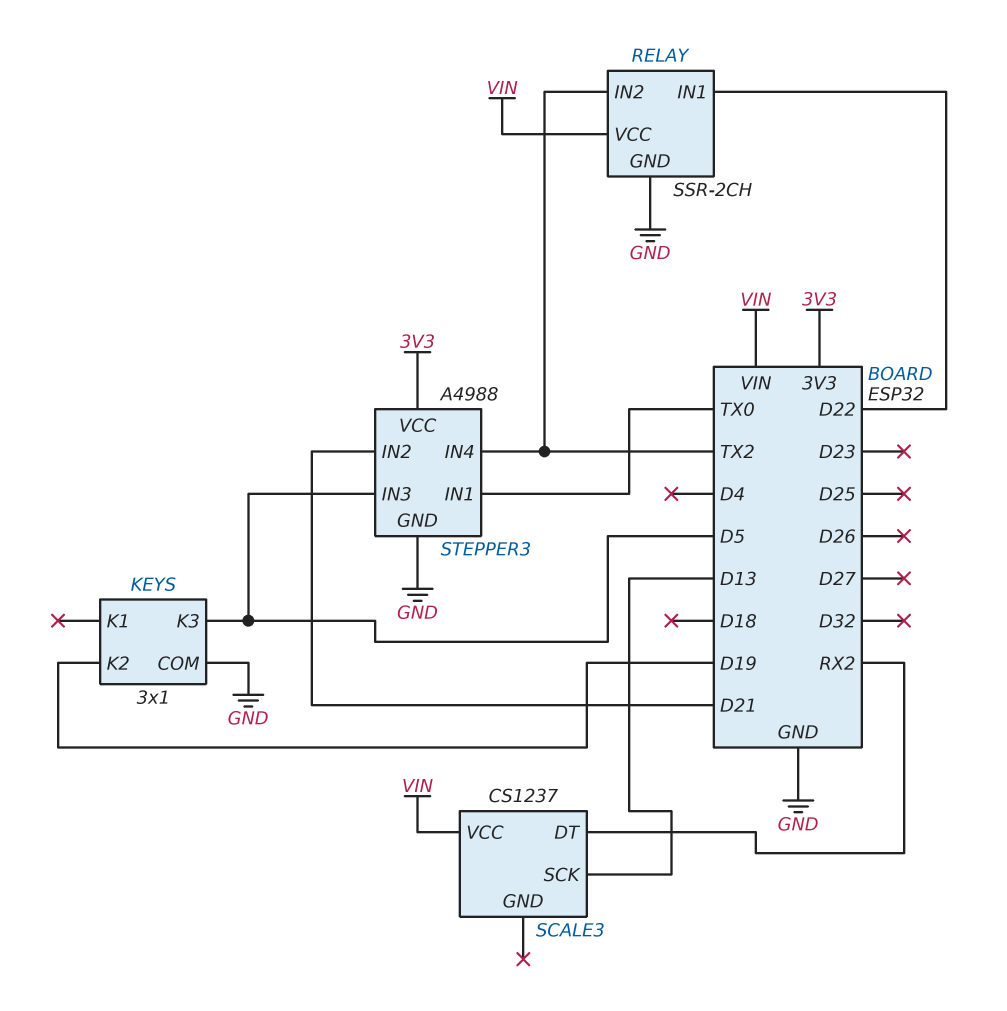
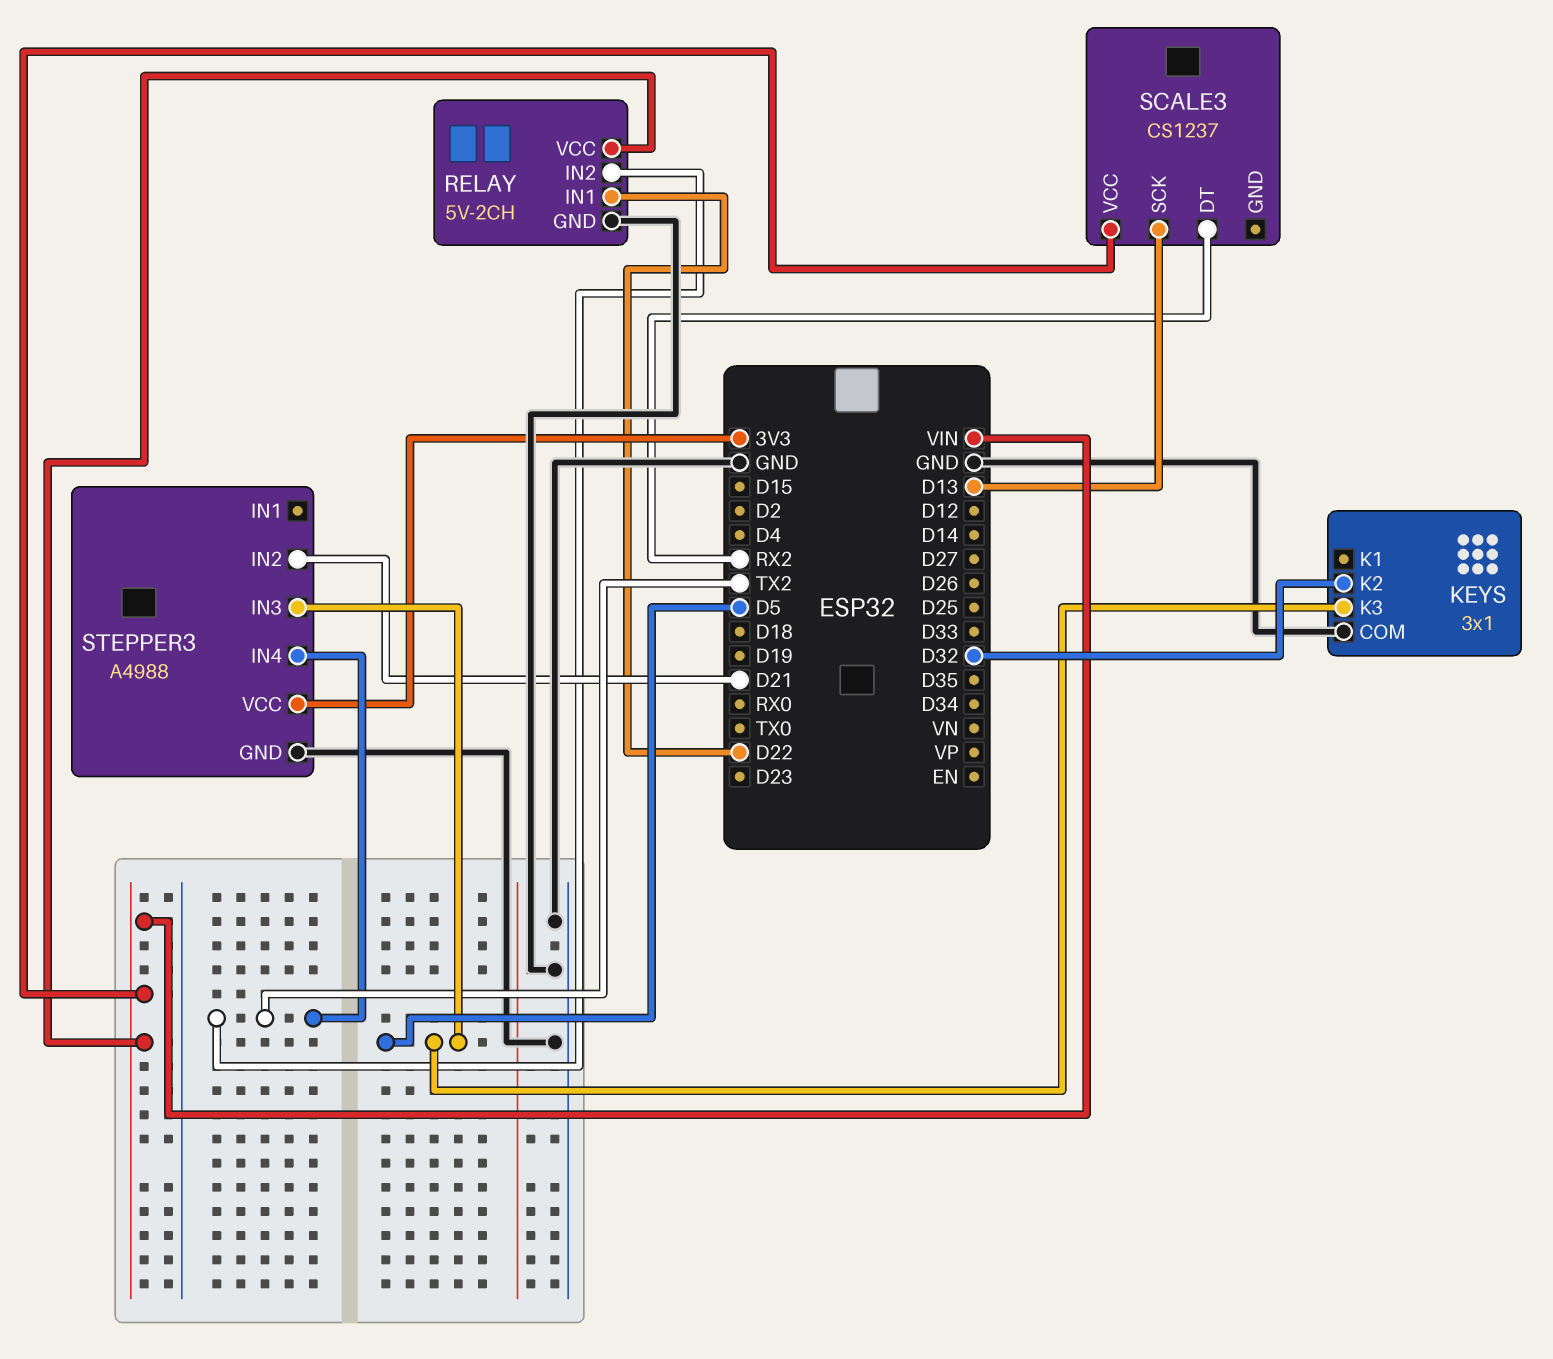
KEYS pin K2: D19 -> D32
RELAY: SSR-2CH -> 5V-2CH
STEPPER3 pin IN1: TX0 -> none

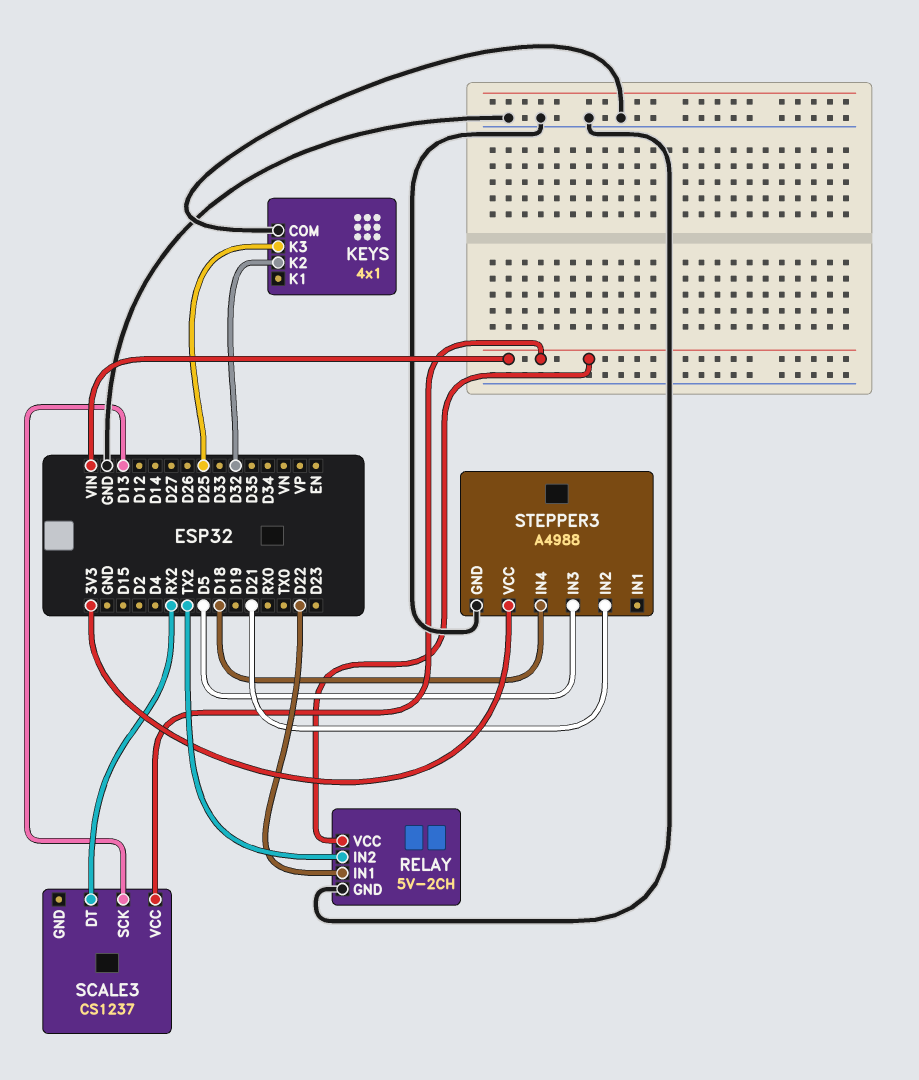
KEYS: 3x1 -> 4x1
KEYS pin K3: D5 -> D25
STEPPER3 pin IN4: TX2 -> D18

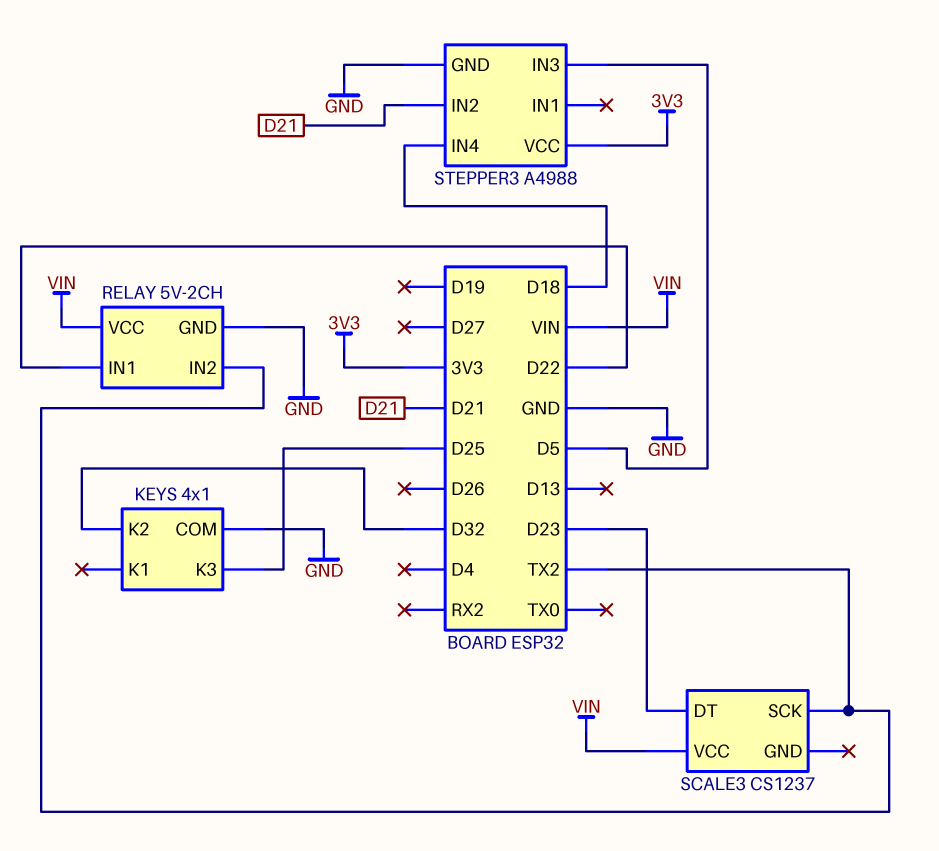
SCALE3 pin DT: RX2 -> D23
SCALE3 pin SCK: D13 -> TX2

